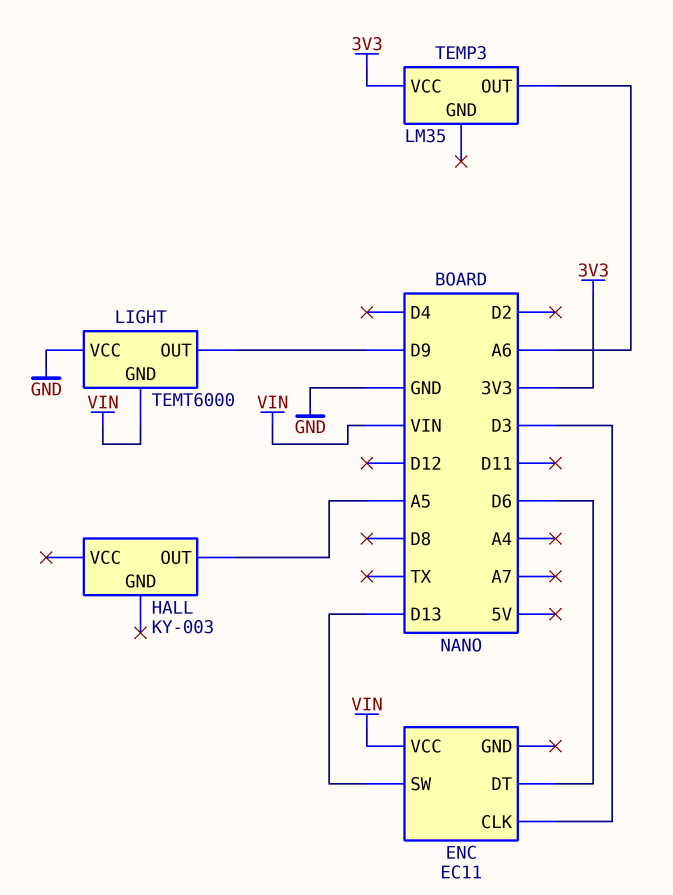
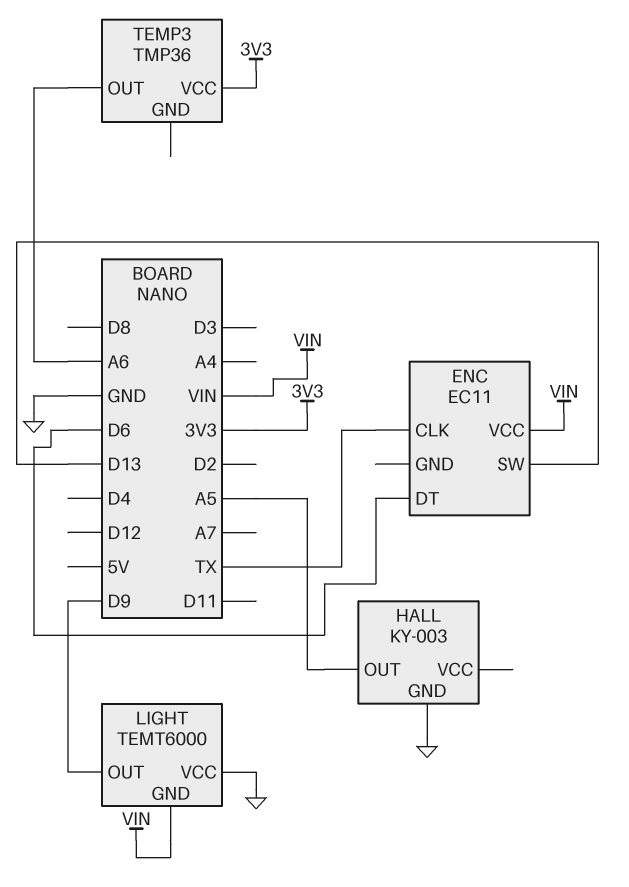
ENC pin CLK: D3 -> TX
HALL pin GND: none -> GND
TEMP3: LM35 -> TMP36

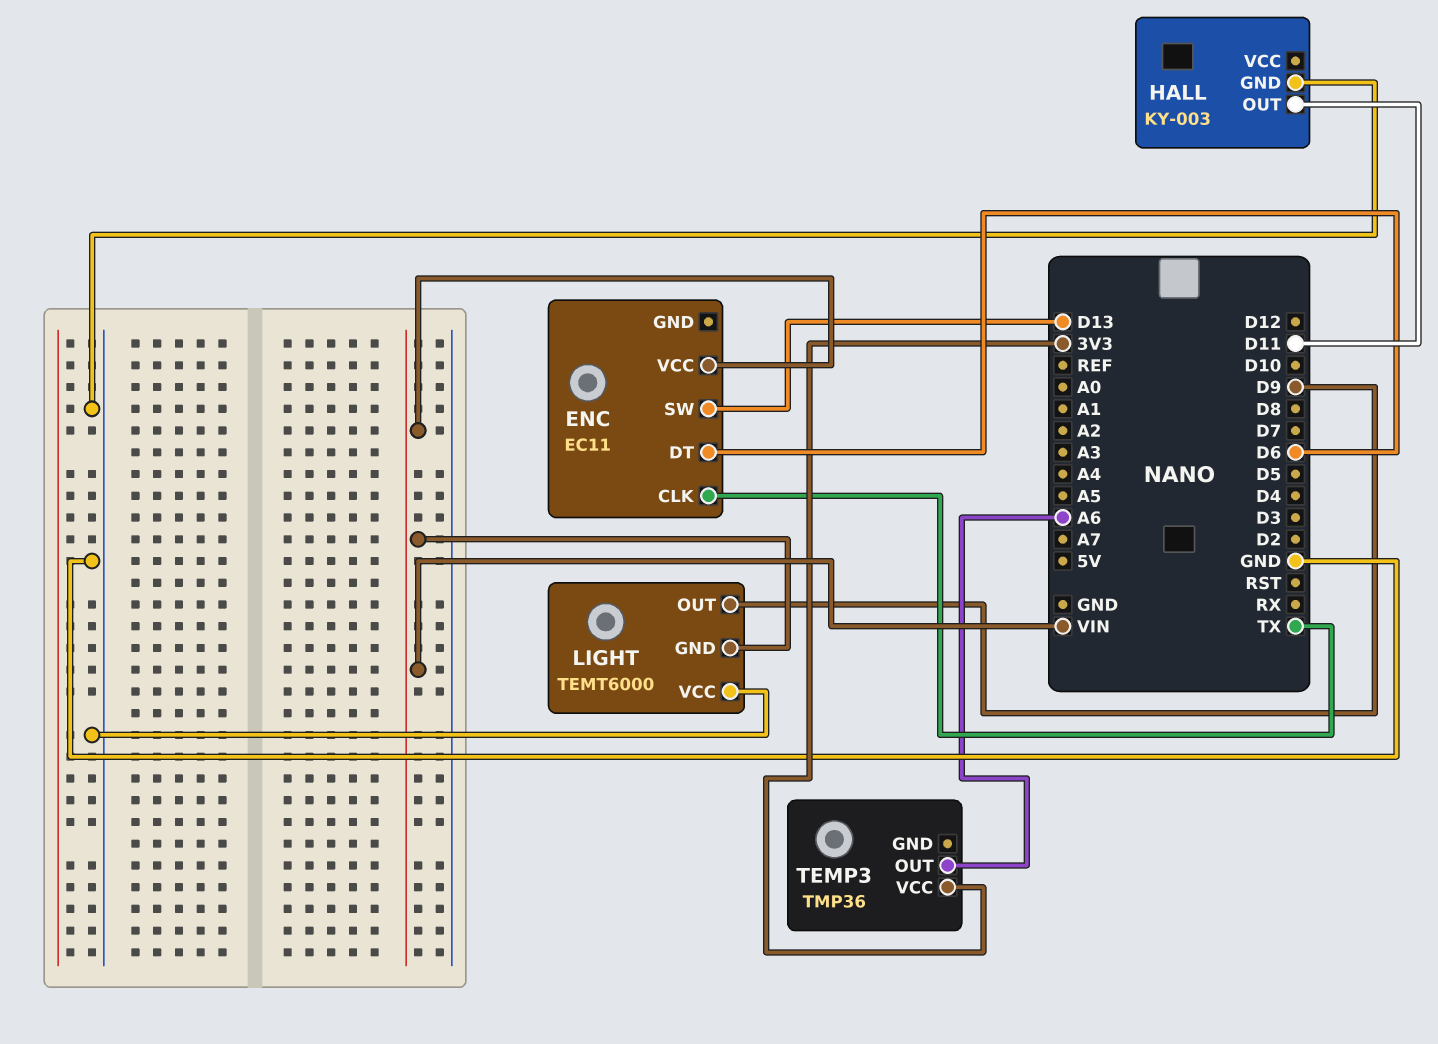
HALL pin OUT: A5 -> D11

